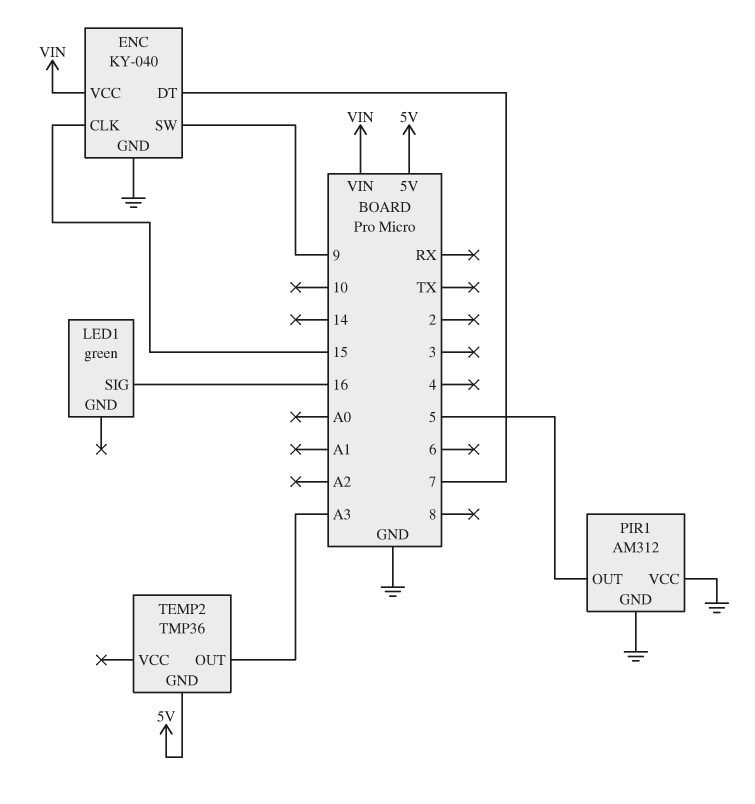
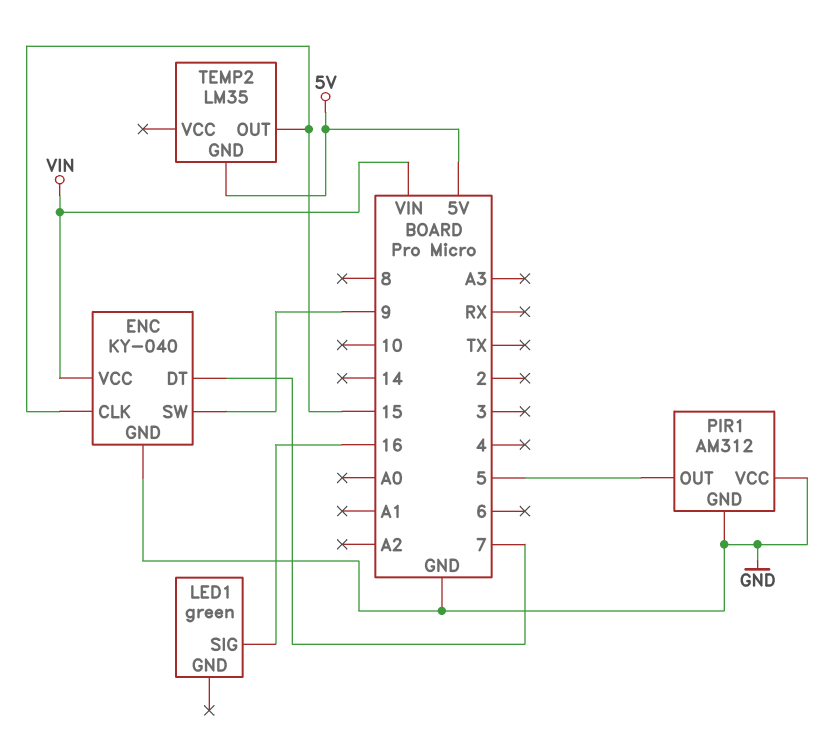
TEMP2: TMP36 -> LM35
TEMP2 pin OUT: A3 -> 15

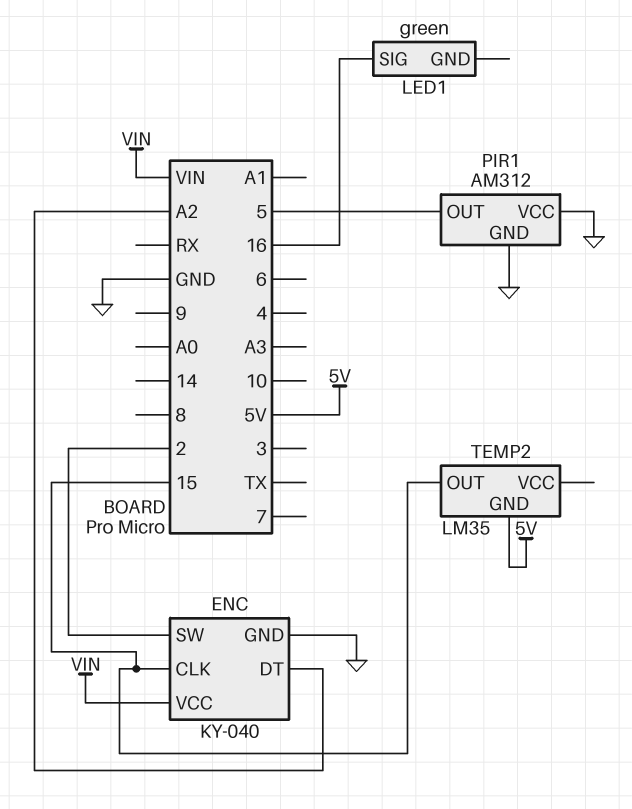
ENC pin DT: 7 -> A2
ENC pin SW: 9 -> 2

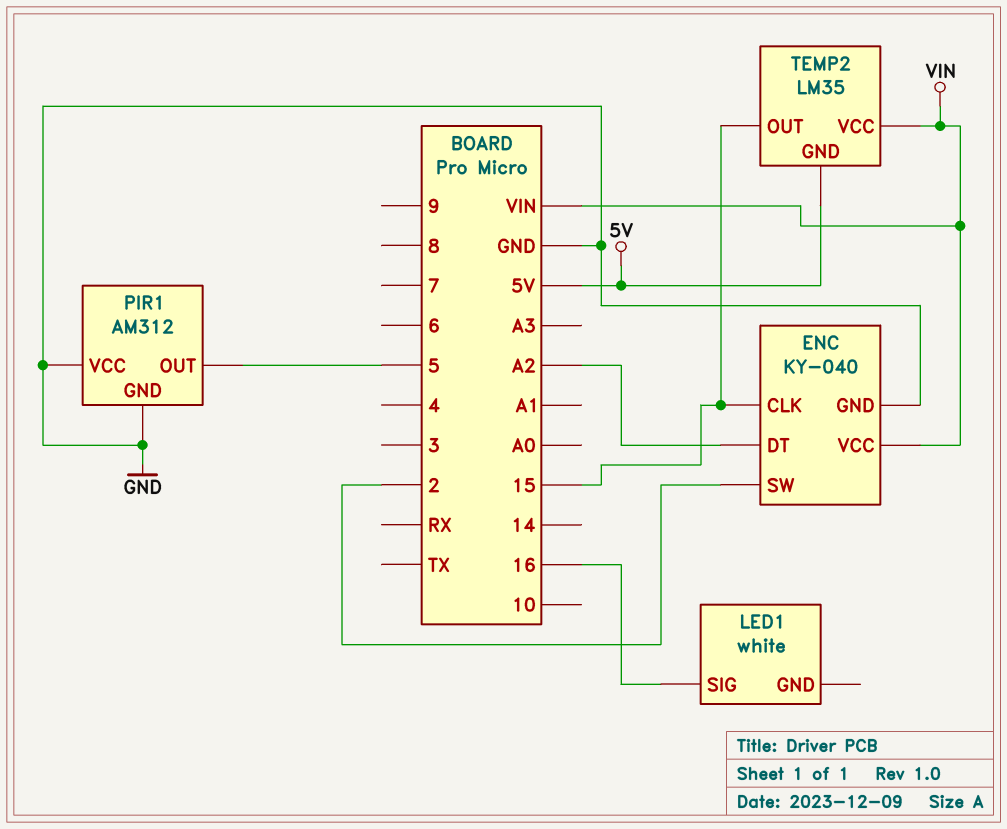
LED1: green -> white
TEMP2 pin VCC: none -> VIN

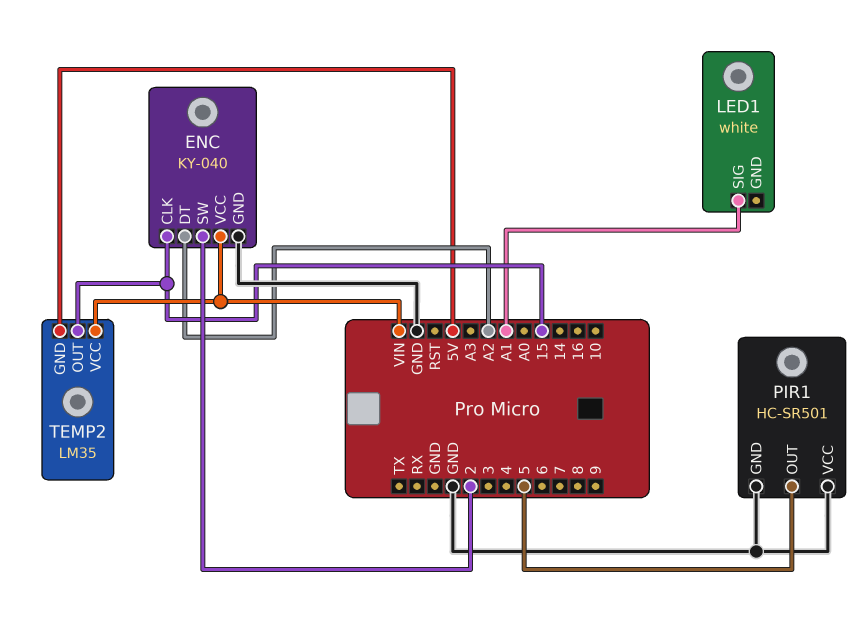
LED1 pin SIG: 16 -> A1
PIR1: AM312 -> HC-SR501

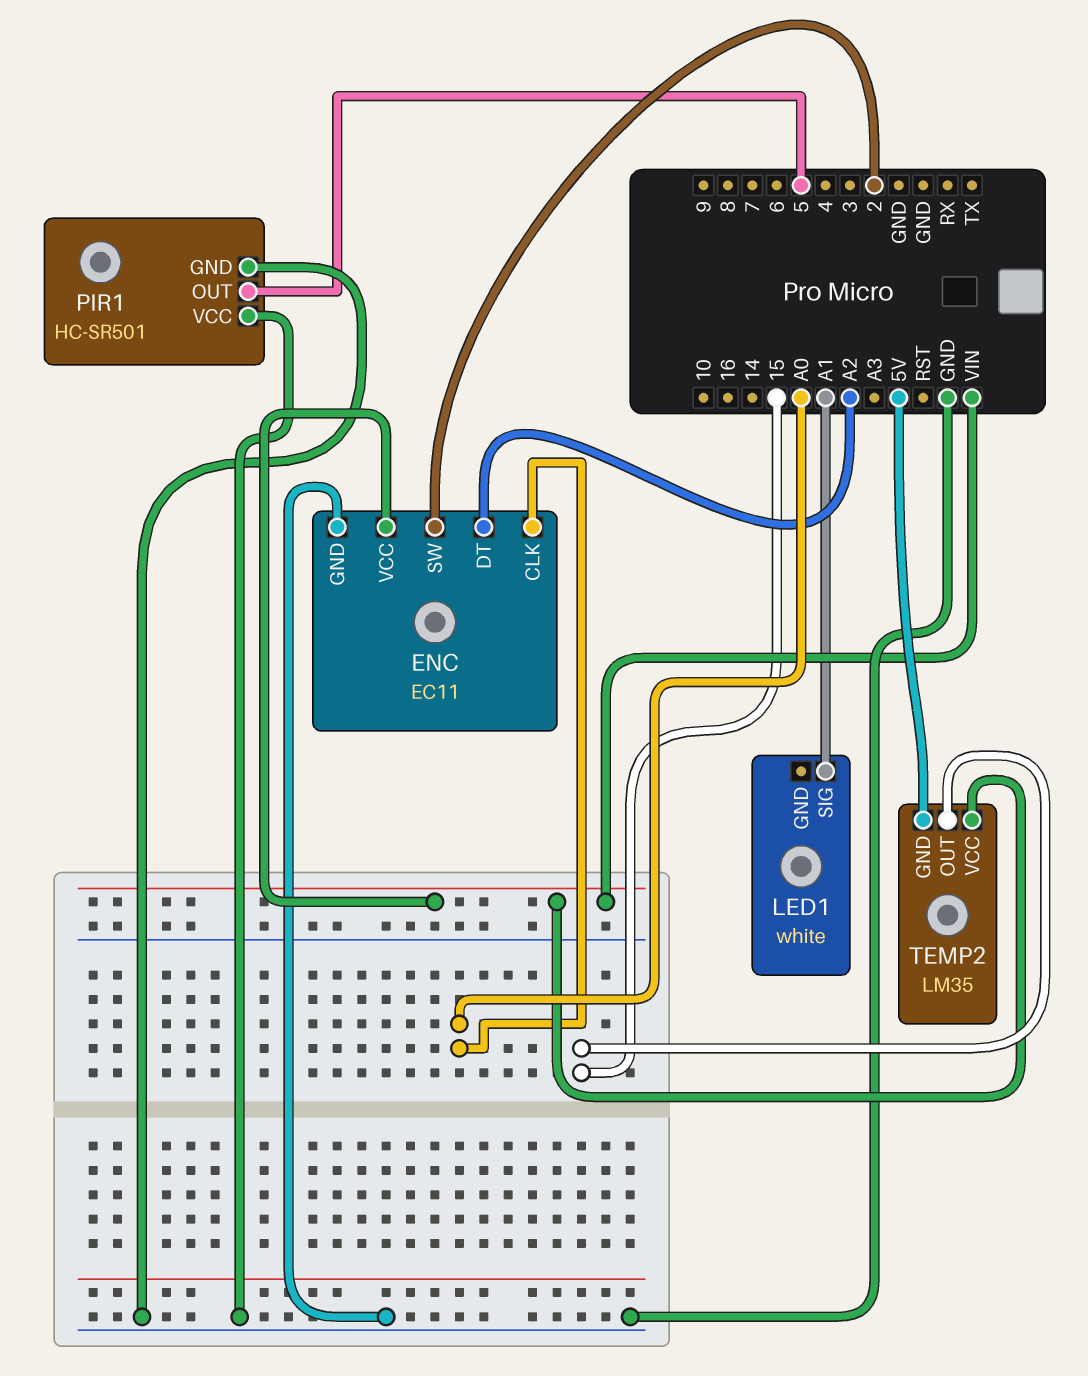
ENC: KY-040 -> EC11
ENC pin CLK: 15 -> A0

